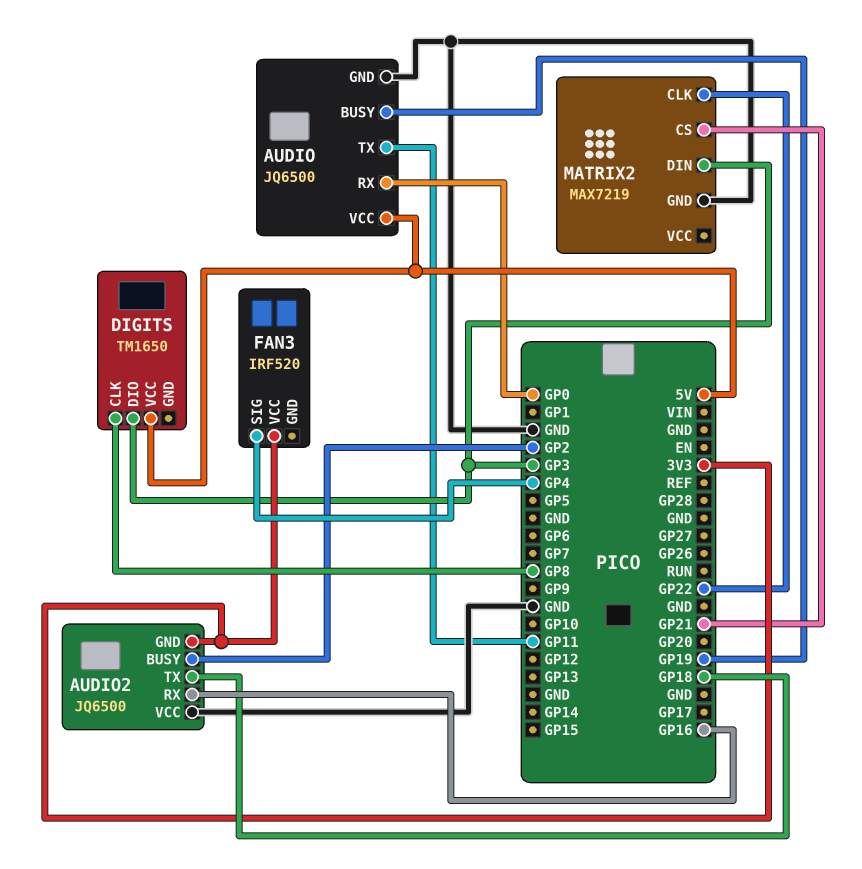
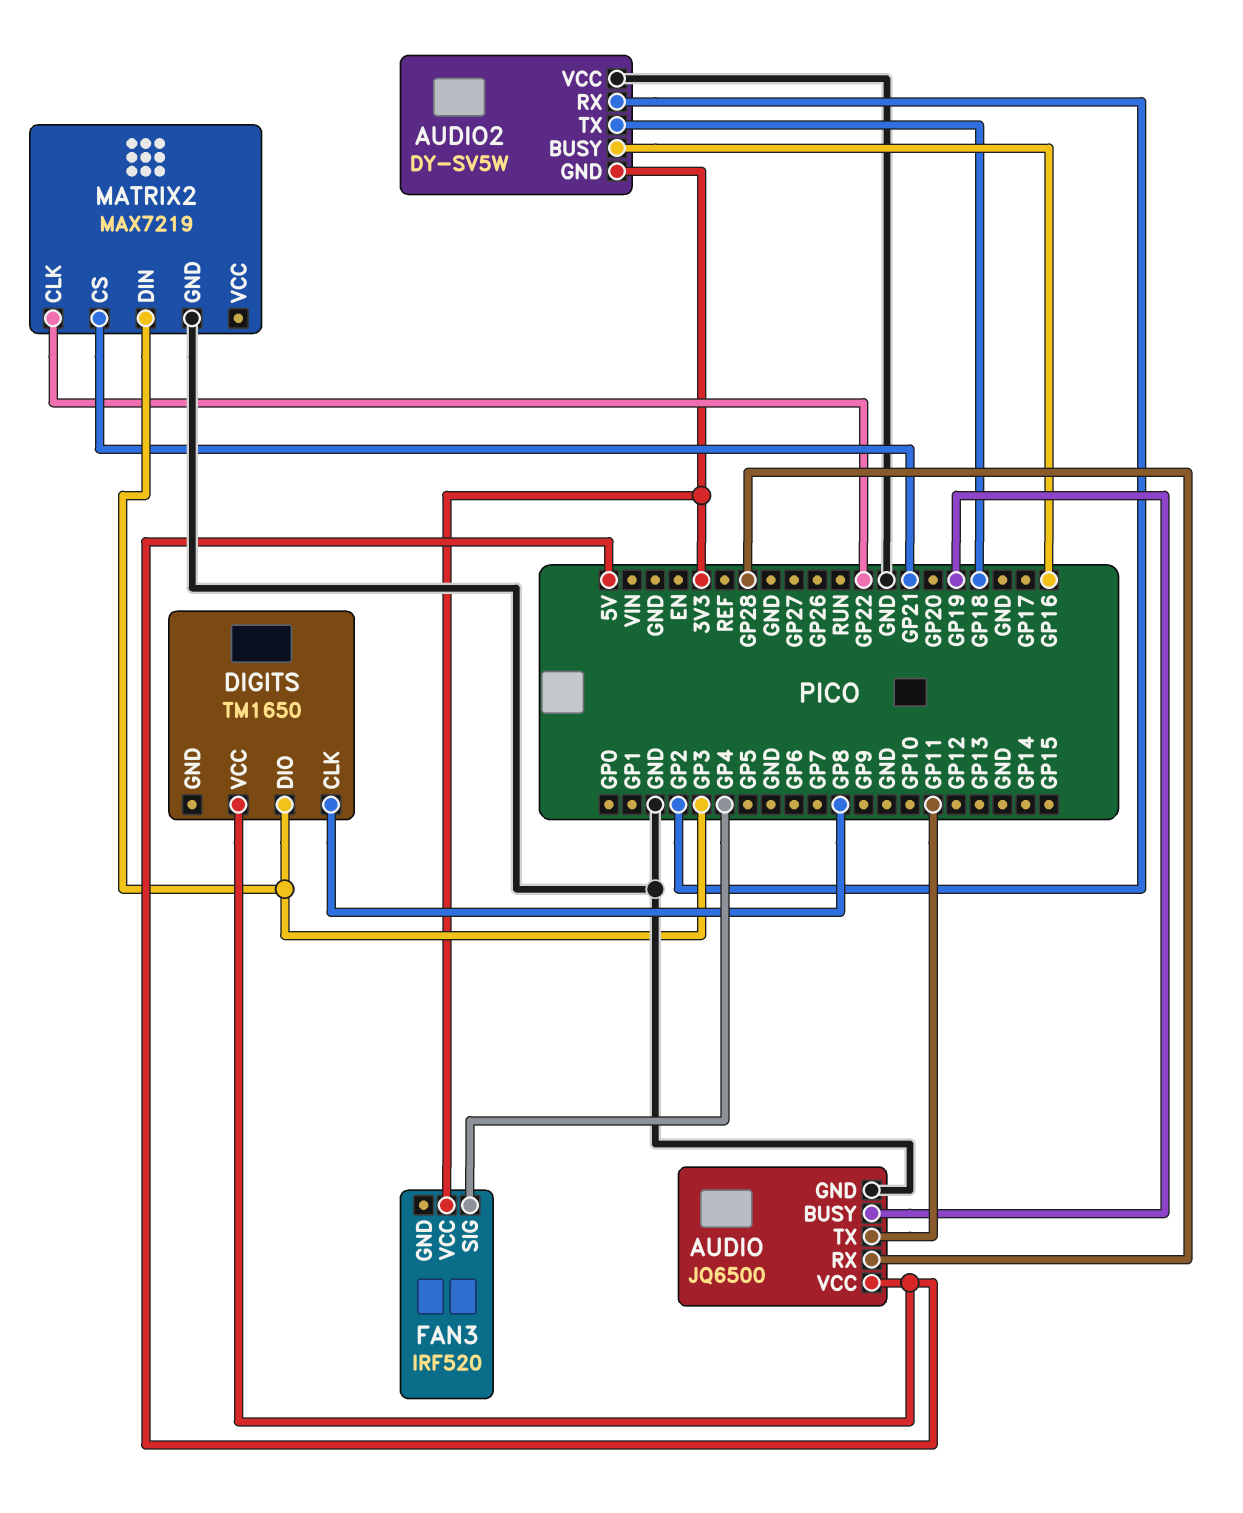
AUDIO pin RX: GP0 -> GP28
AUDIO2: JQ6500 -> DY-SV5W
AUDIO2 pin BUSY: GP2 -> GP16
AUDIO2 pin RX: GP16 -> GP2

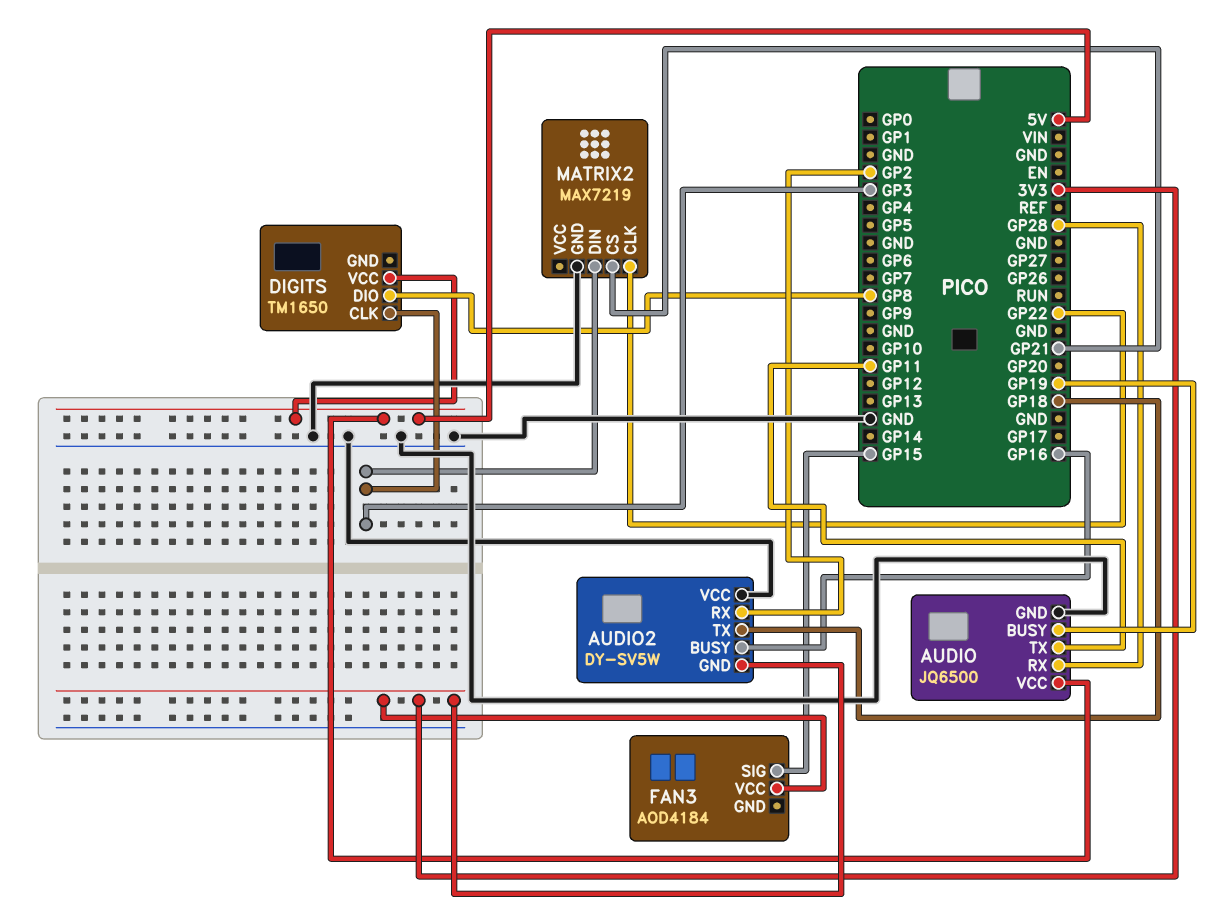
DIGITS pin CLK: GP8 -> GP3
DIGITS pin DIO: GP3 -> GP8
FAN3: IRF520 -> AOD4184
FAN3 pin SIG: GP4 -> GP15

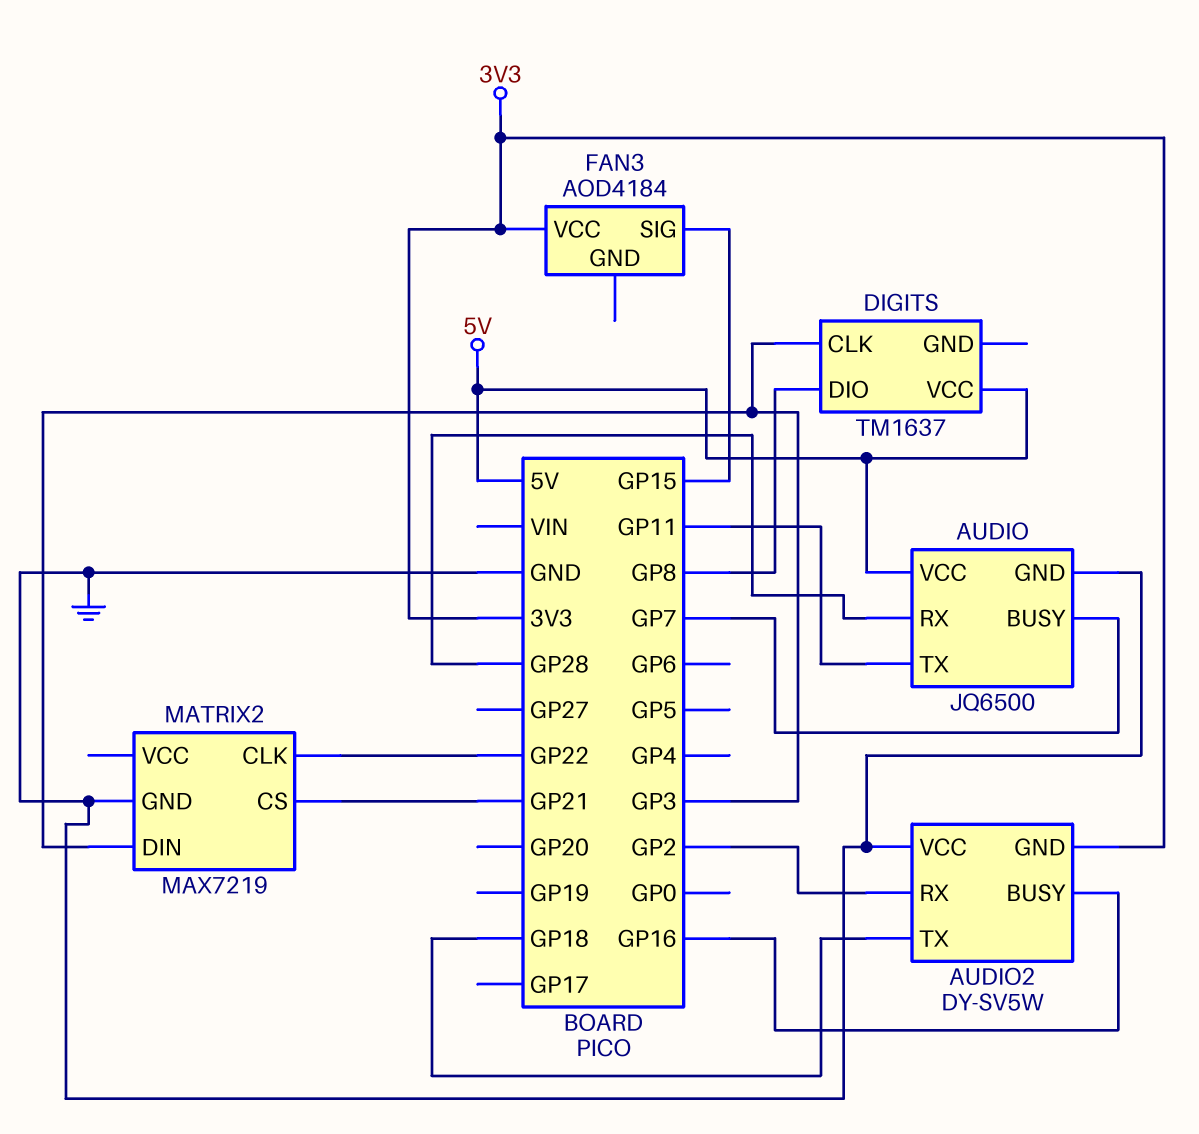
AUDIO pin BUSY: GP19 -> GP7
DIGITS: TM1650 -> TM1637

